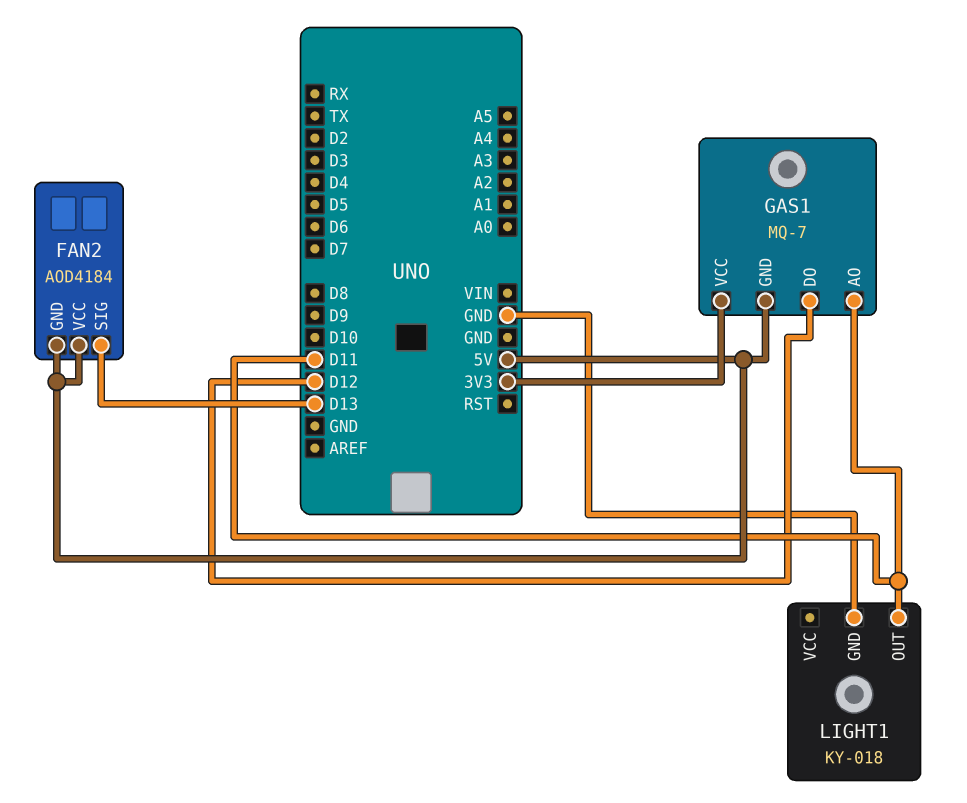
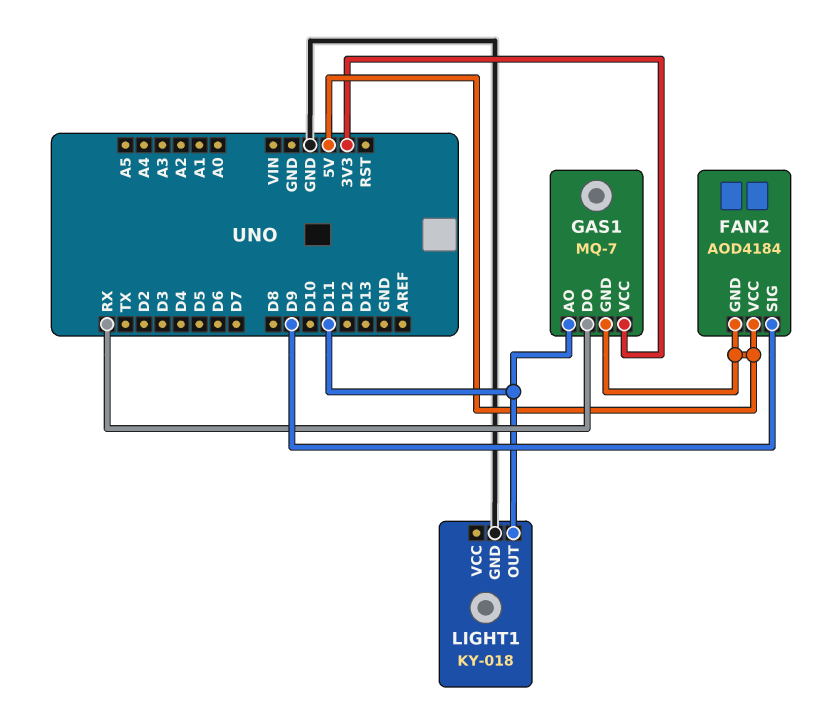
FAN2 pin SIG: D13 -> D9
GAS1 pin DO: D12 -> RX

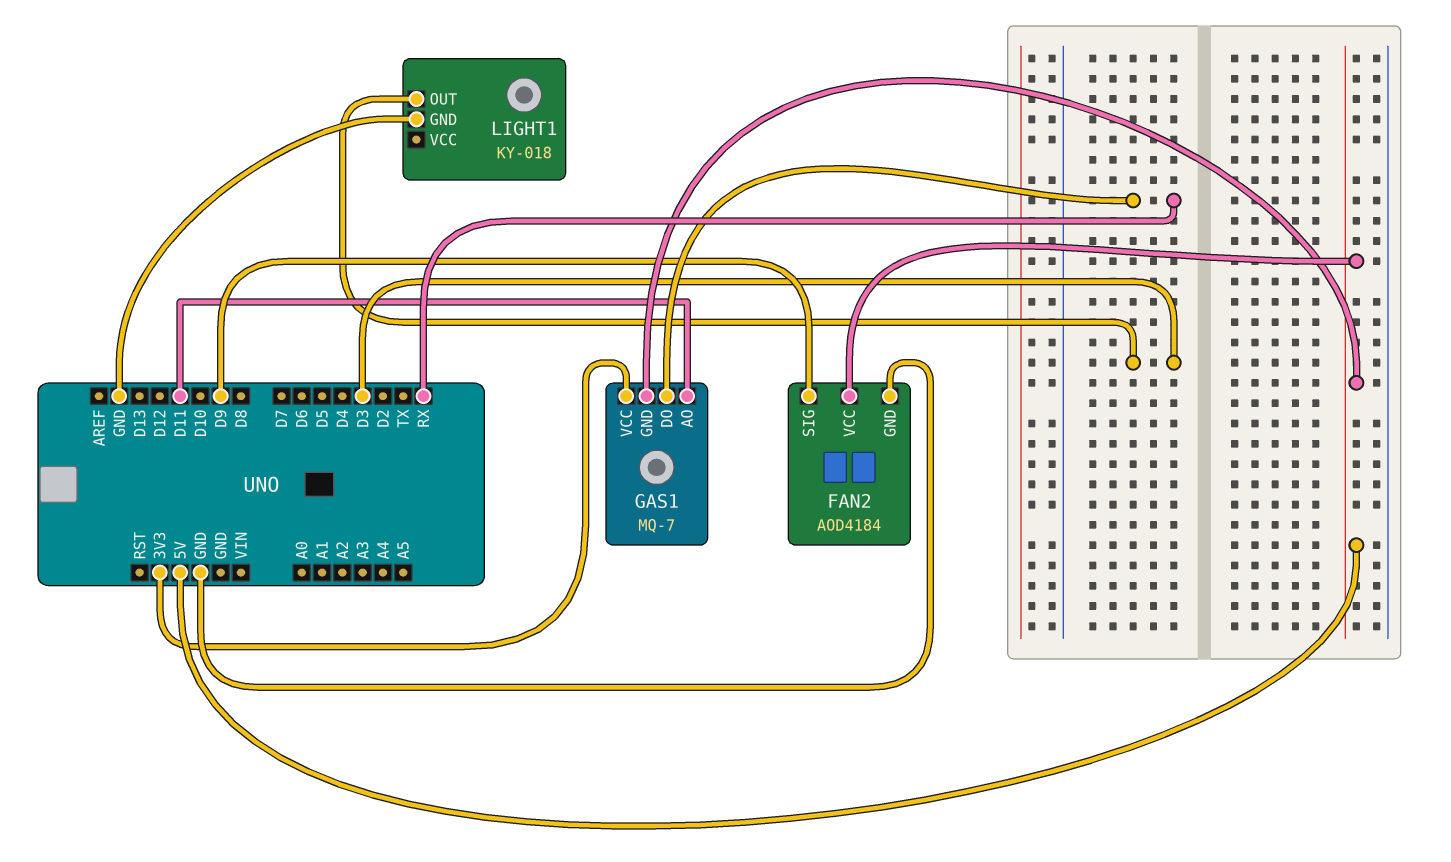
FAN2 pin GND: 5V -> GND
LIGHT1 pin OUT: D11 -> D3

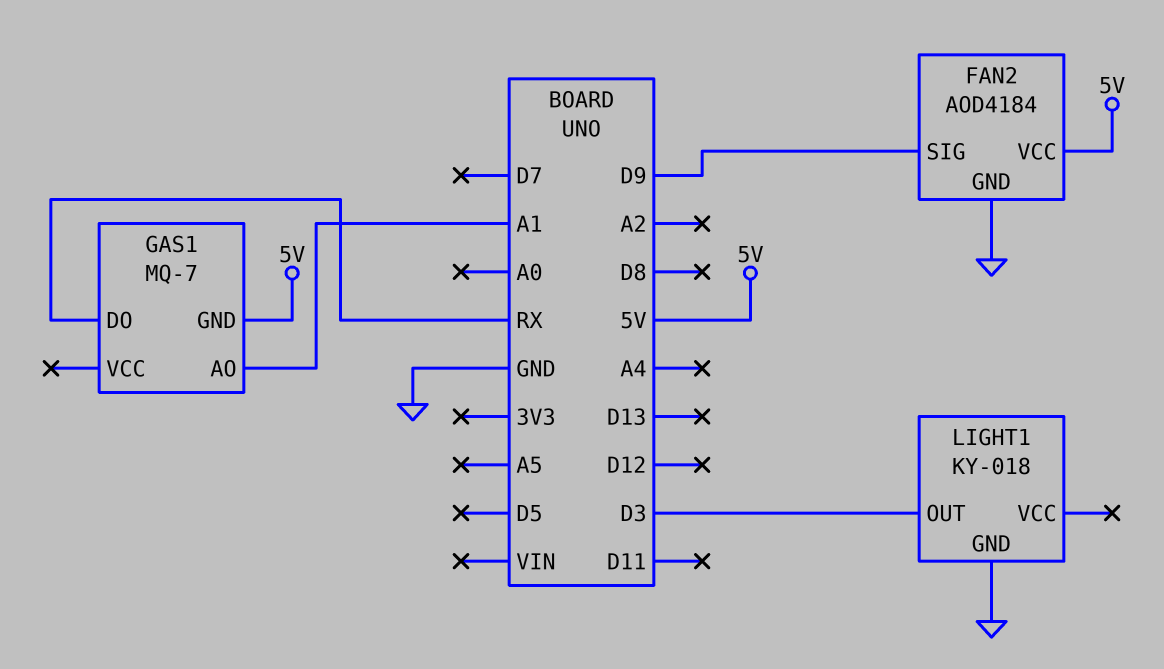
GAS1 pin AO: D11 -> A1
GAS1 pin VCC: 3V3 -> none

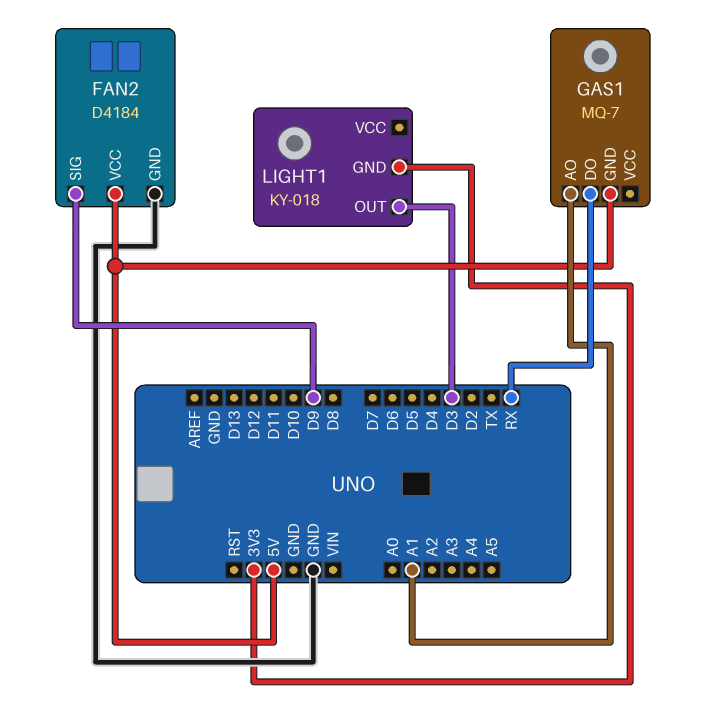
FAN2: AOD4184 -> D4184
LIGHT1 pin GND: GND -> 3V3

